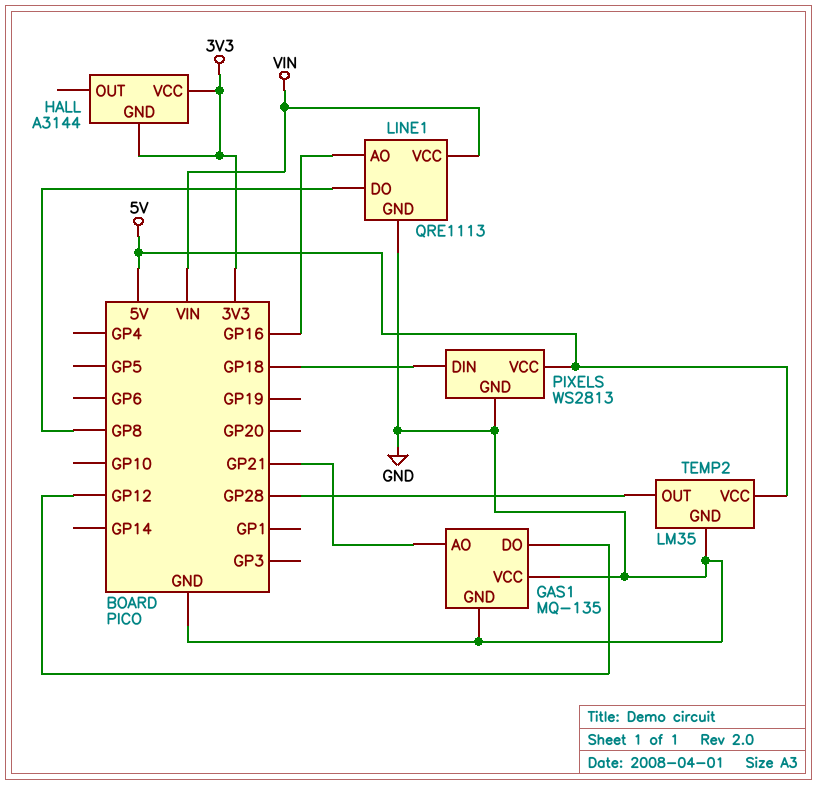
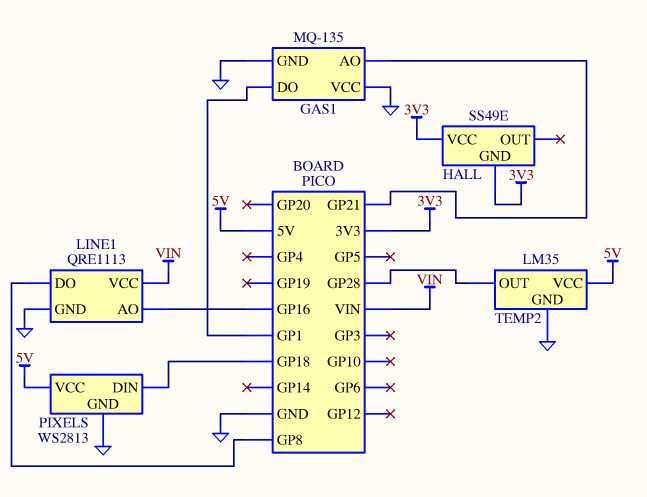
GAS1 pin DO: GP12 -> GP1
HALL: A3144 -> SS49E

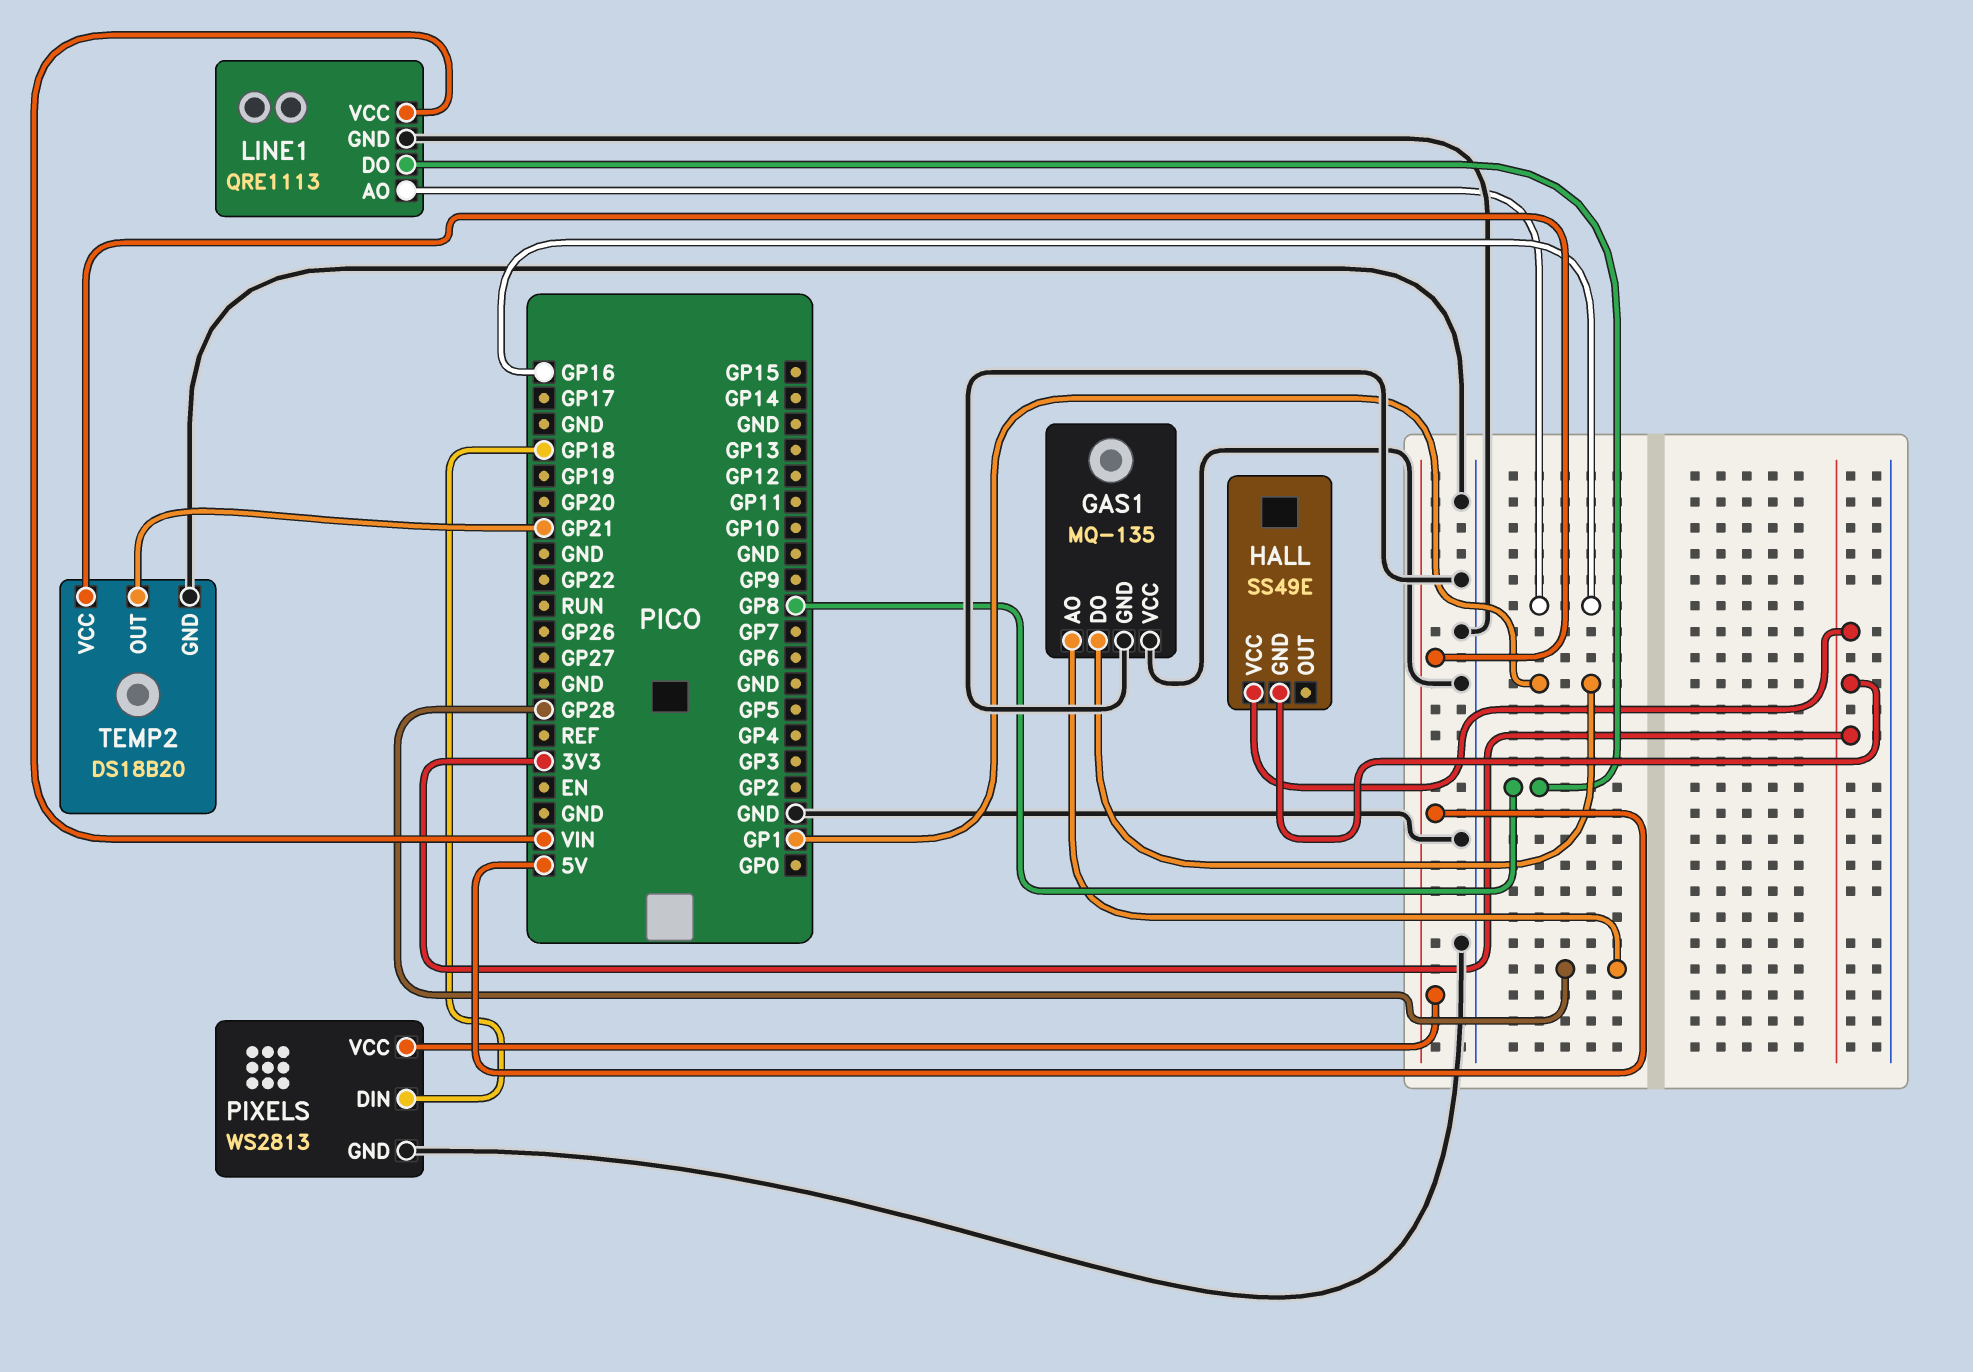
GAS1 pin AO: GP21 -> GP28
TEMP2: LM35 -> DS18B20
TEMP2 pin OUT: GP28 -> GP21

